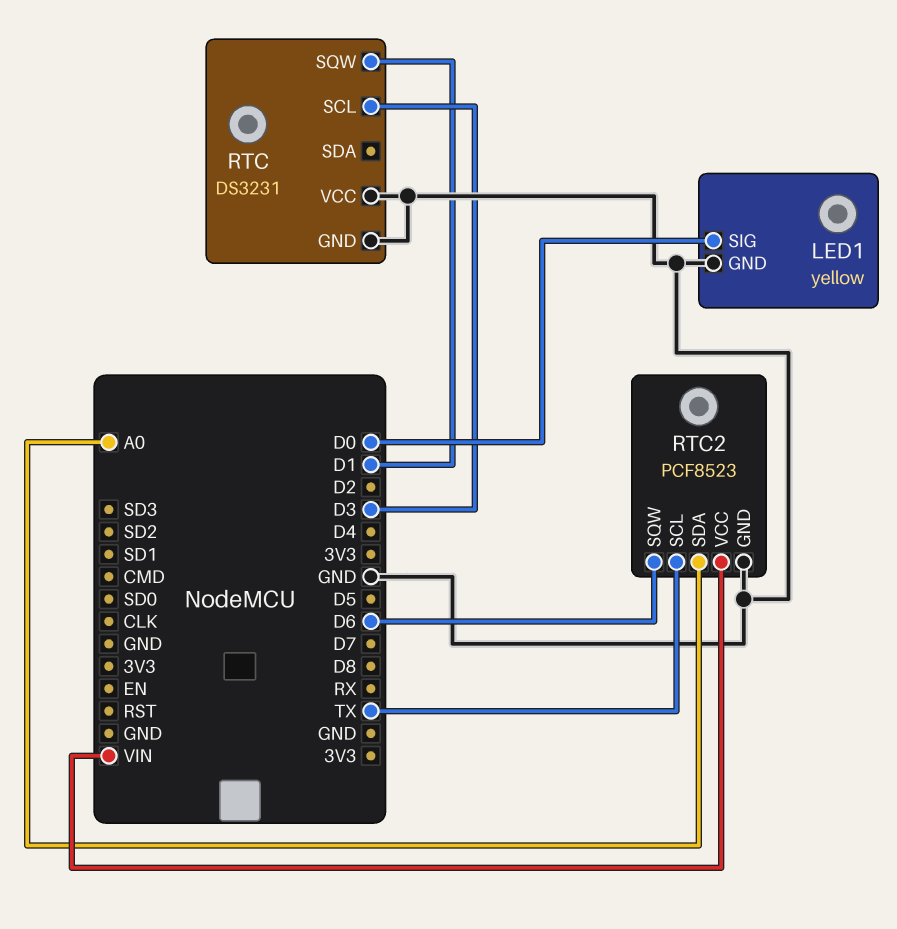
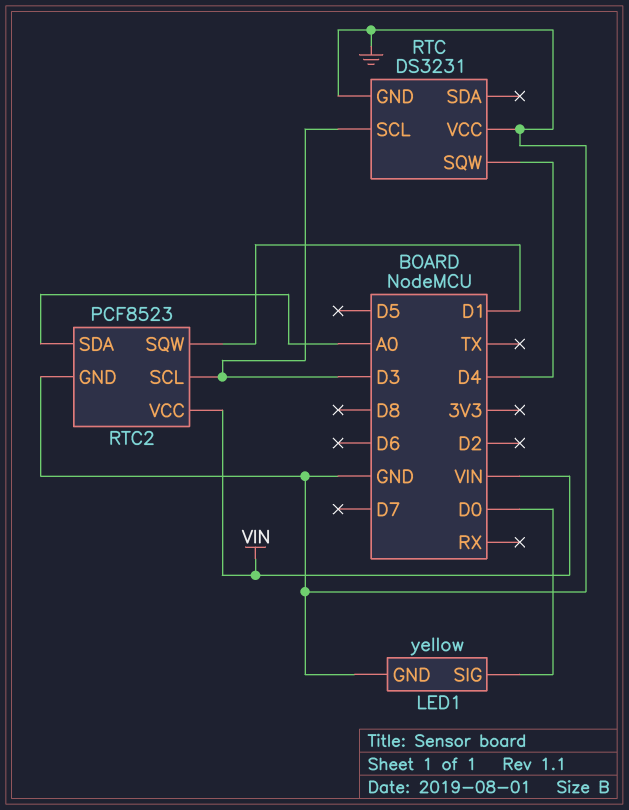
RTC pin SQW: D1 -> D4
RTC2 pin SCL: TX -> D3
RTC2 pin SQW: D6 -> D1

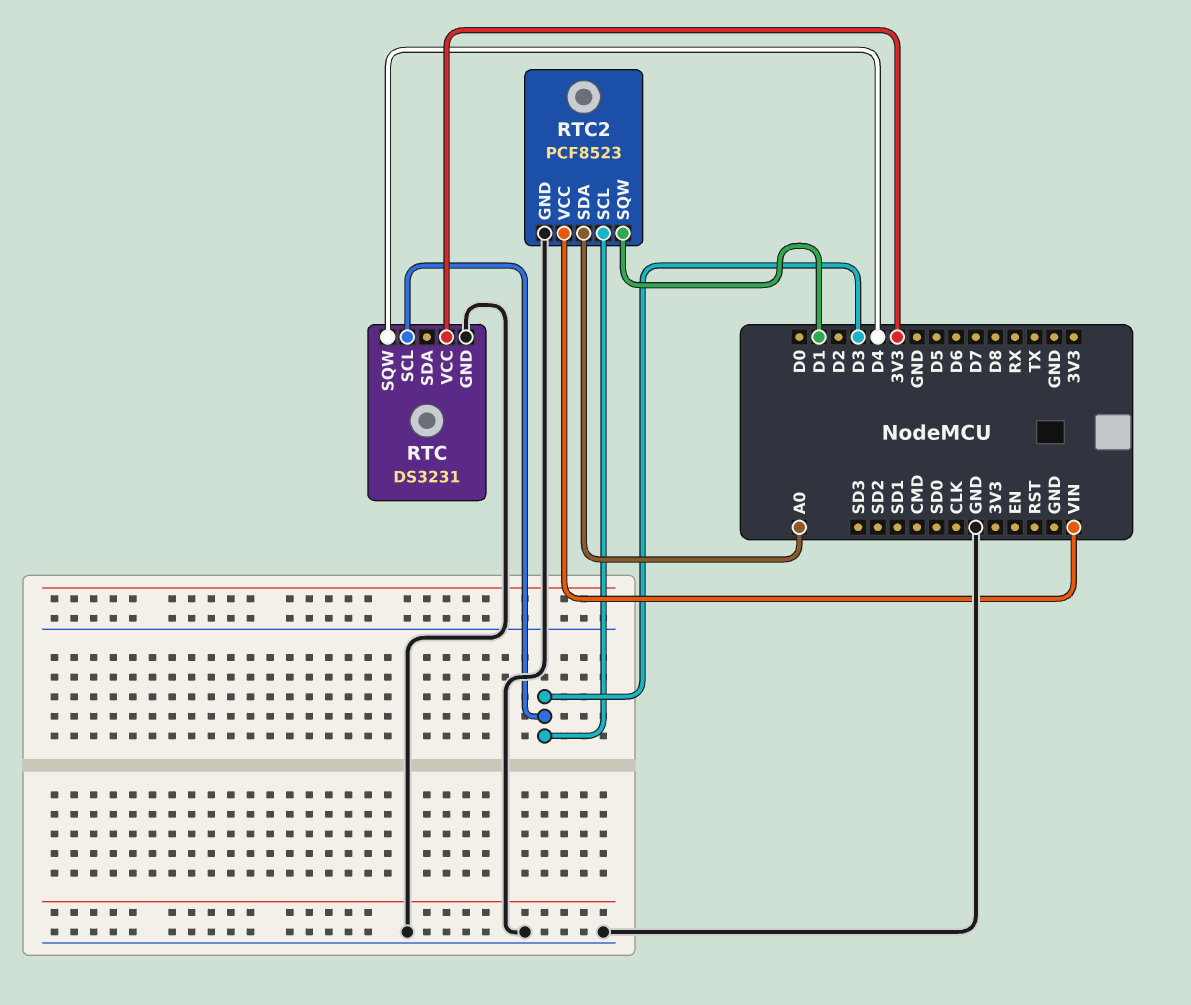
LED1: yellow -> none
LED1 pin GND: GND -> none
LED1 pin SIG: D0 -> none
RTC pin VCC: GND -> 3V3

